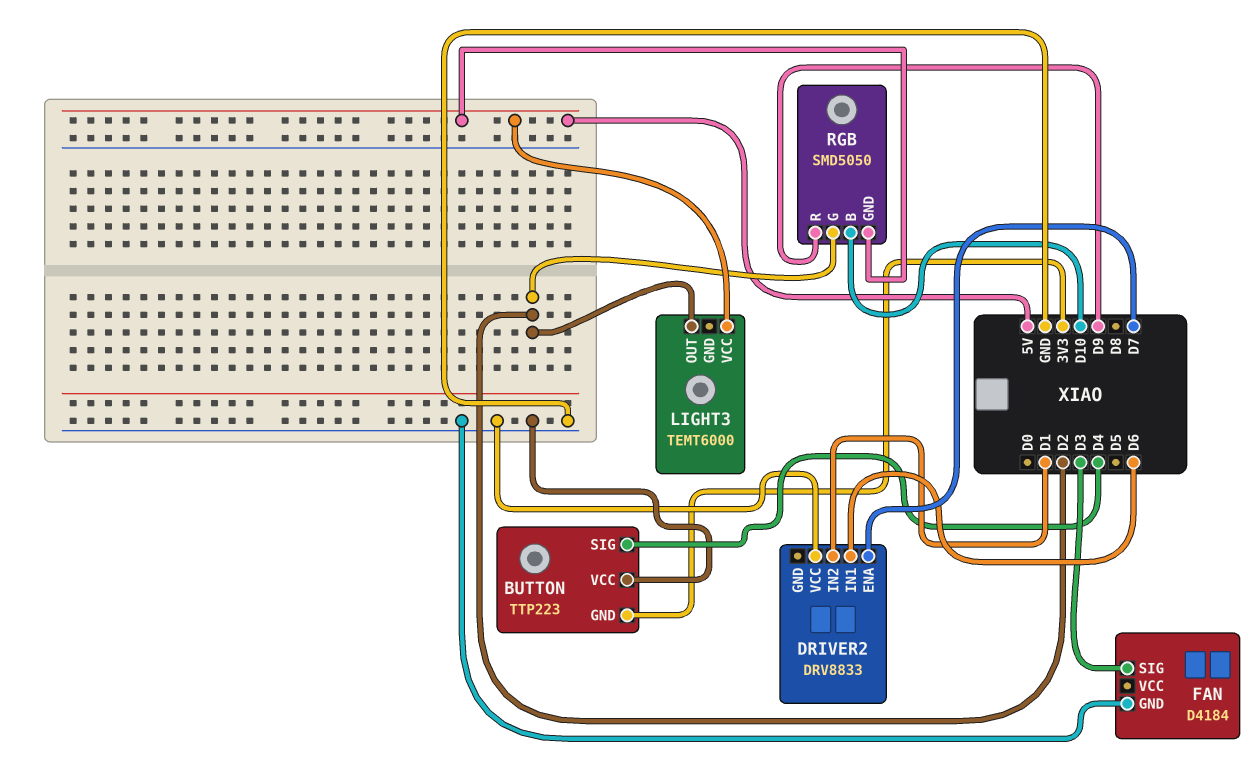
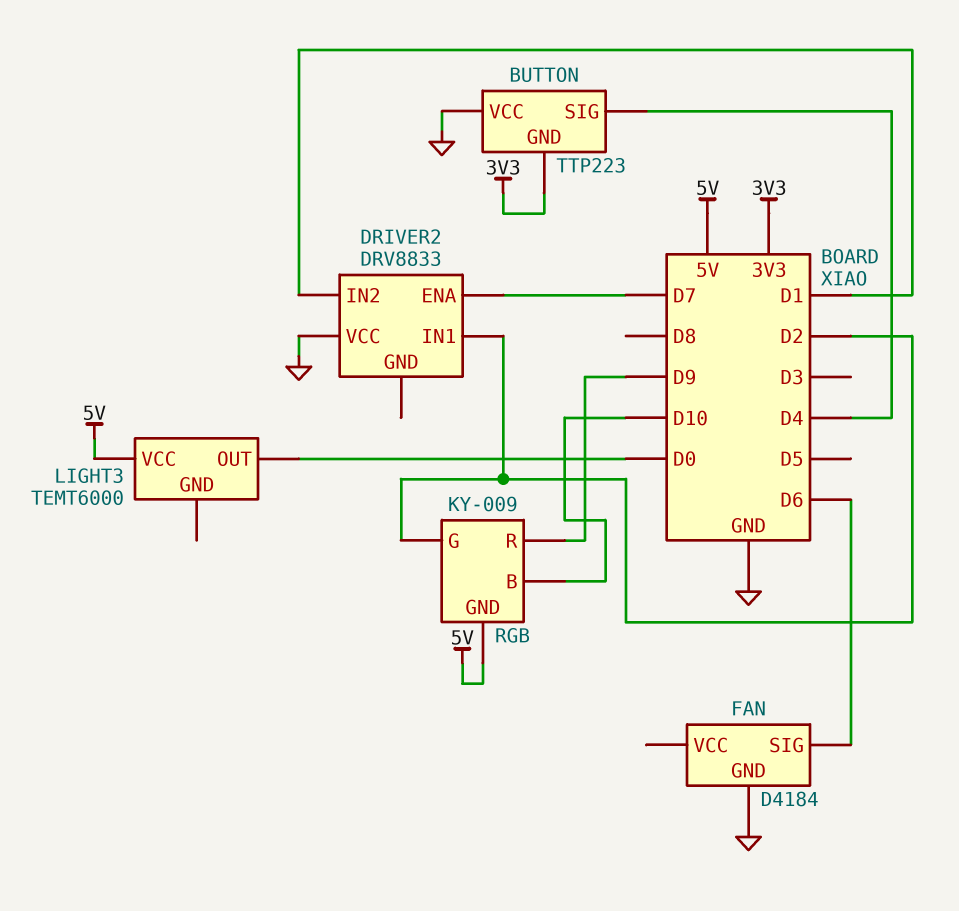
DRIVER2 pin IN1: D6 -> D2
FAN pin SIG: D3 -> D6
LIGHT3 pin OUT: D2 -> D0
RGB: SMD5050 -> KY-009

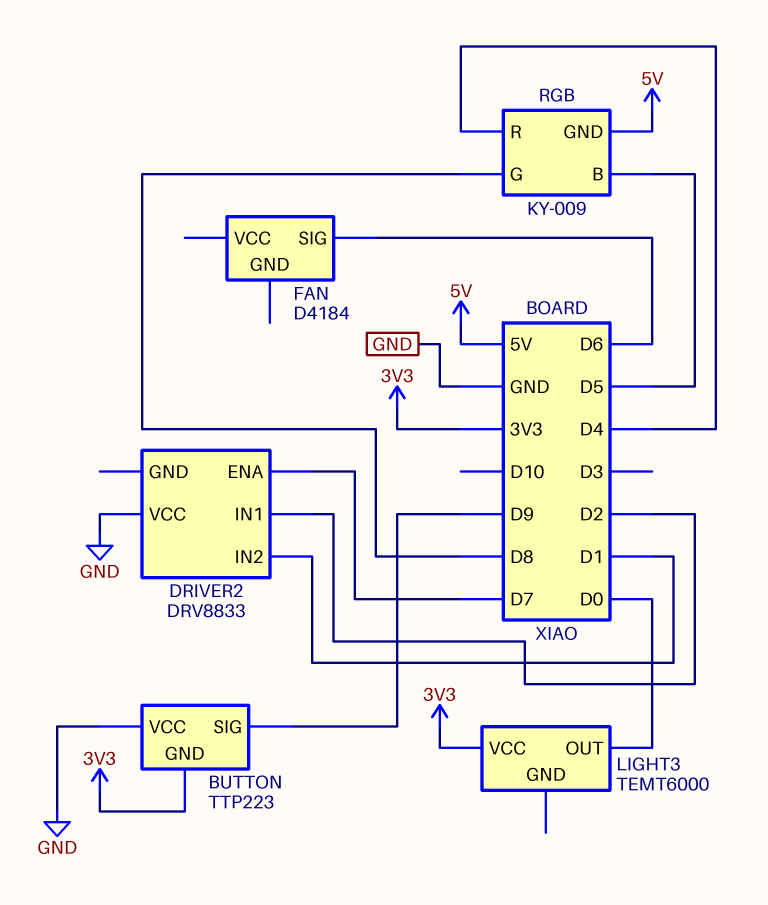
BUTTON pin SIG: D4 -> D9
FAN pin GND: GND -> none
LIGHT3 pin VCC: 5V -> 3V3
RGB pin B: D10 -> D5
RGB pin G: D2 -> D8
RGB pin R: D9 -> D4

